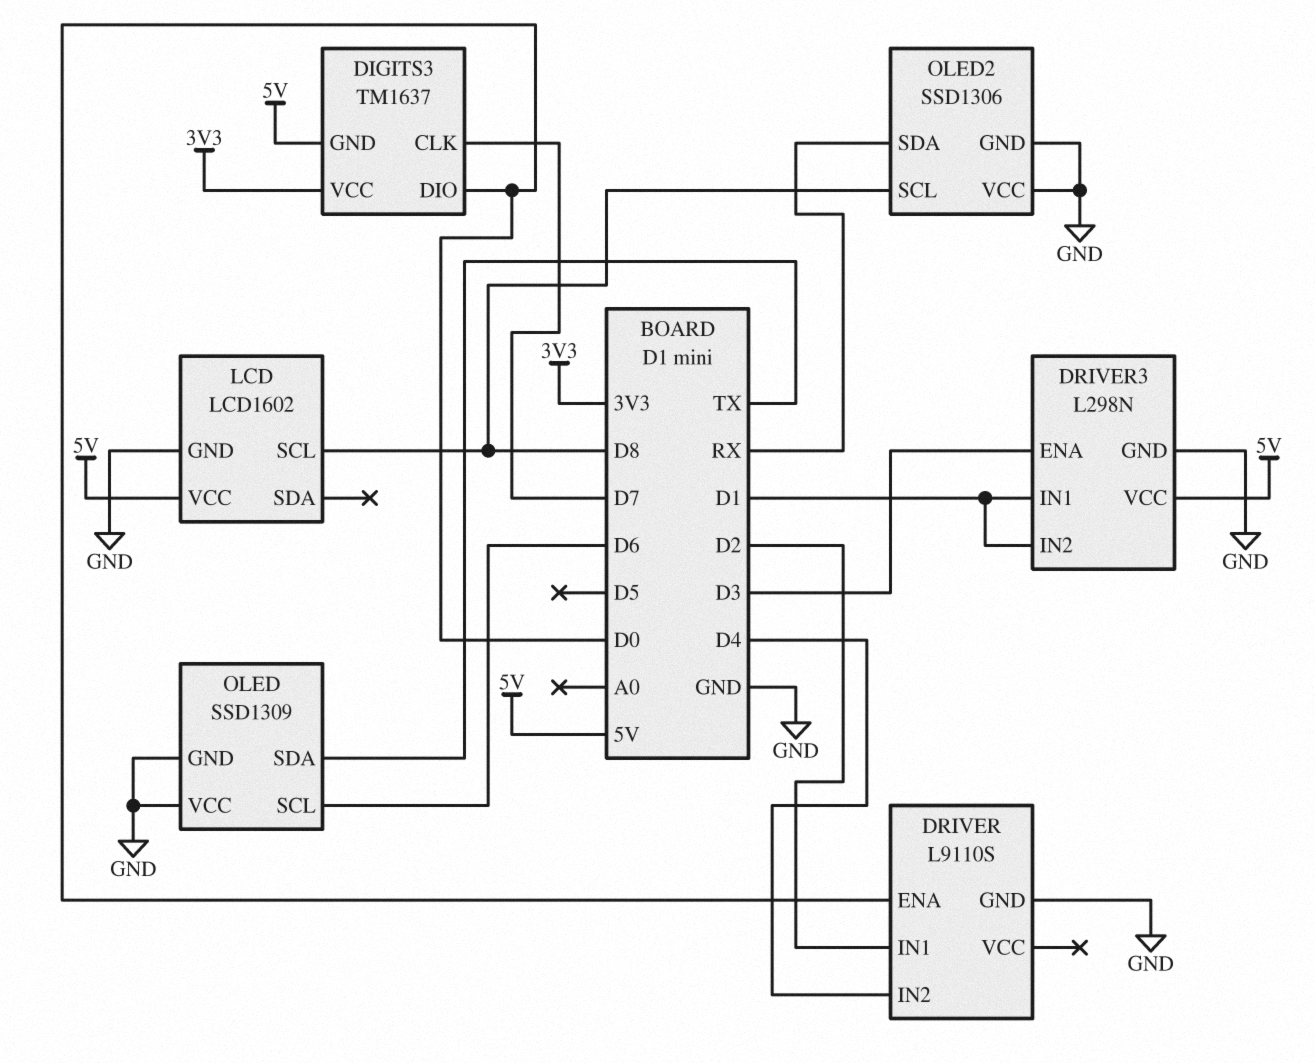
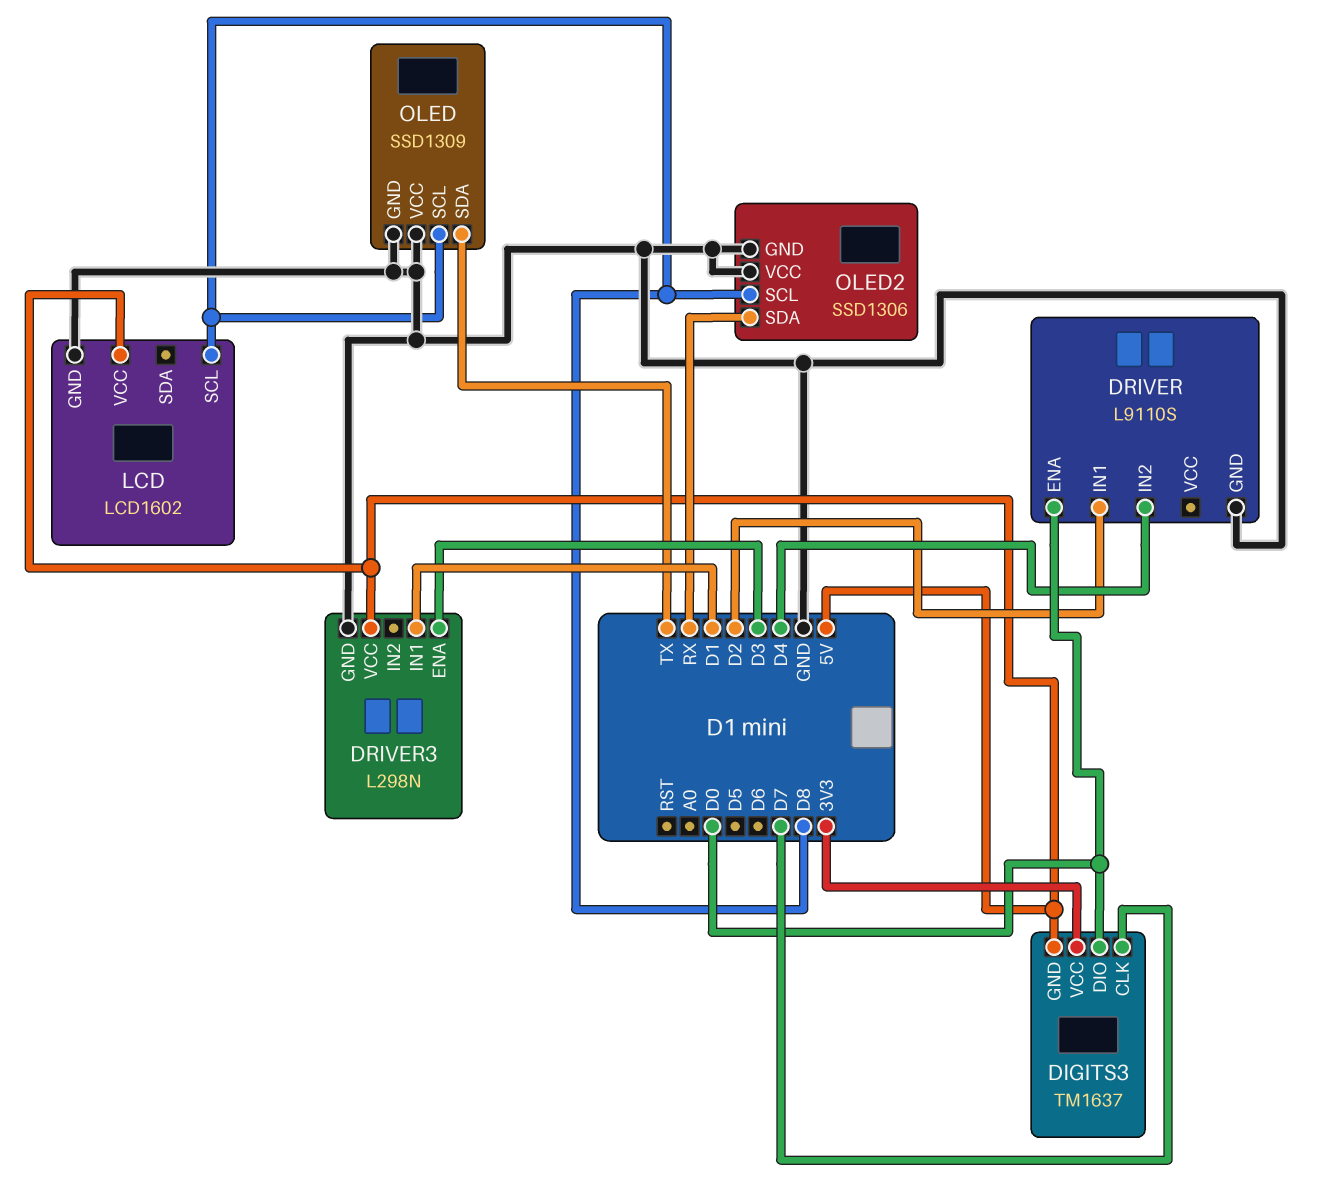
DRIVER3 pin IN2: D1 -> none
OLED pin SCL: D6 -> D8

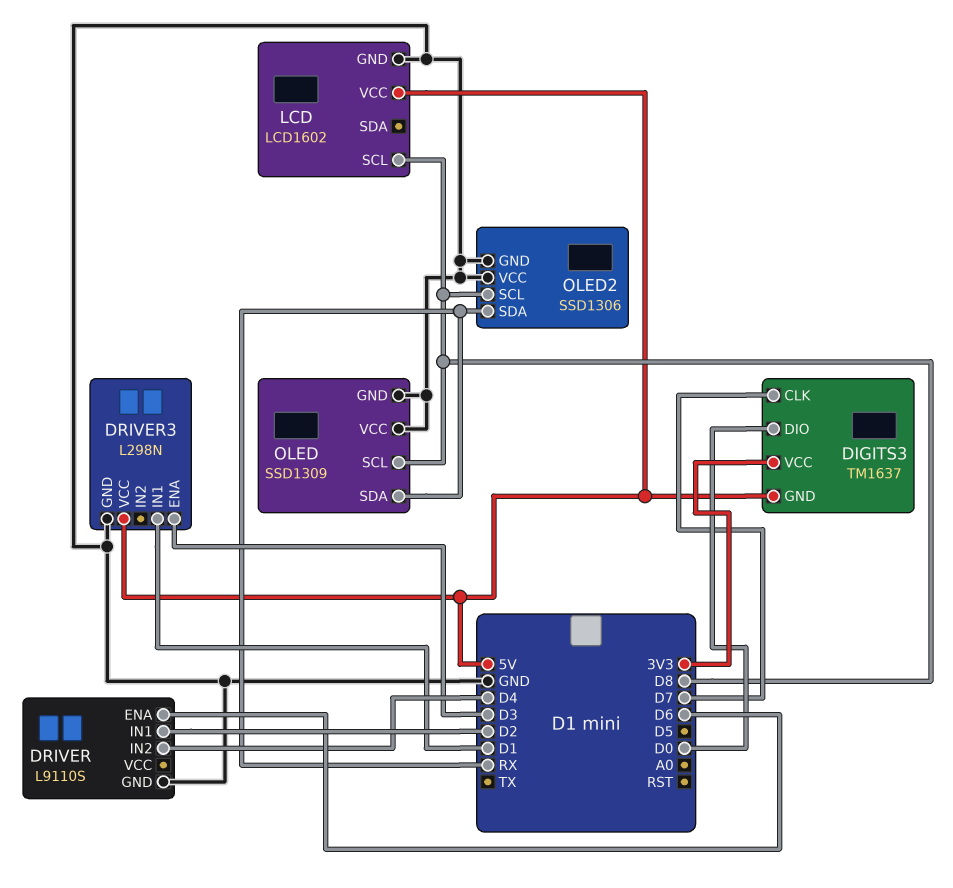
DRIVER pin ENA: D0 -> D6
OLED pin SDA: TX -> RX

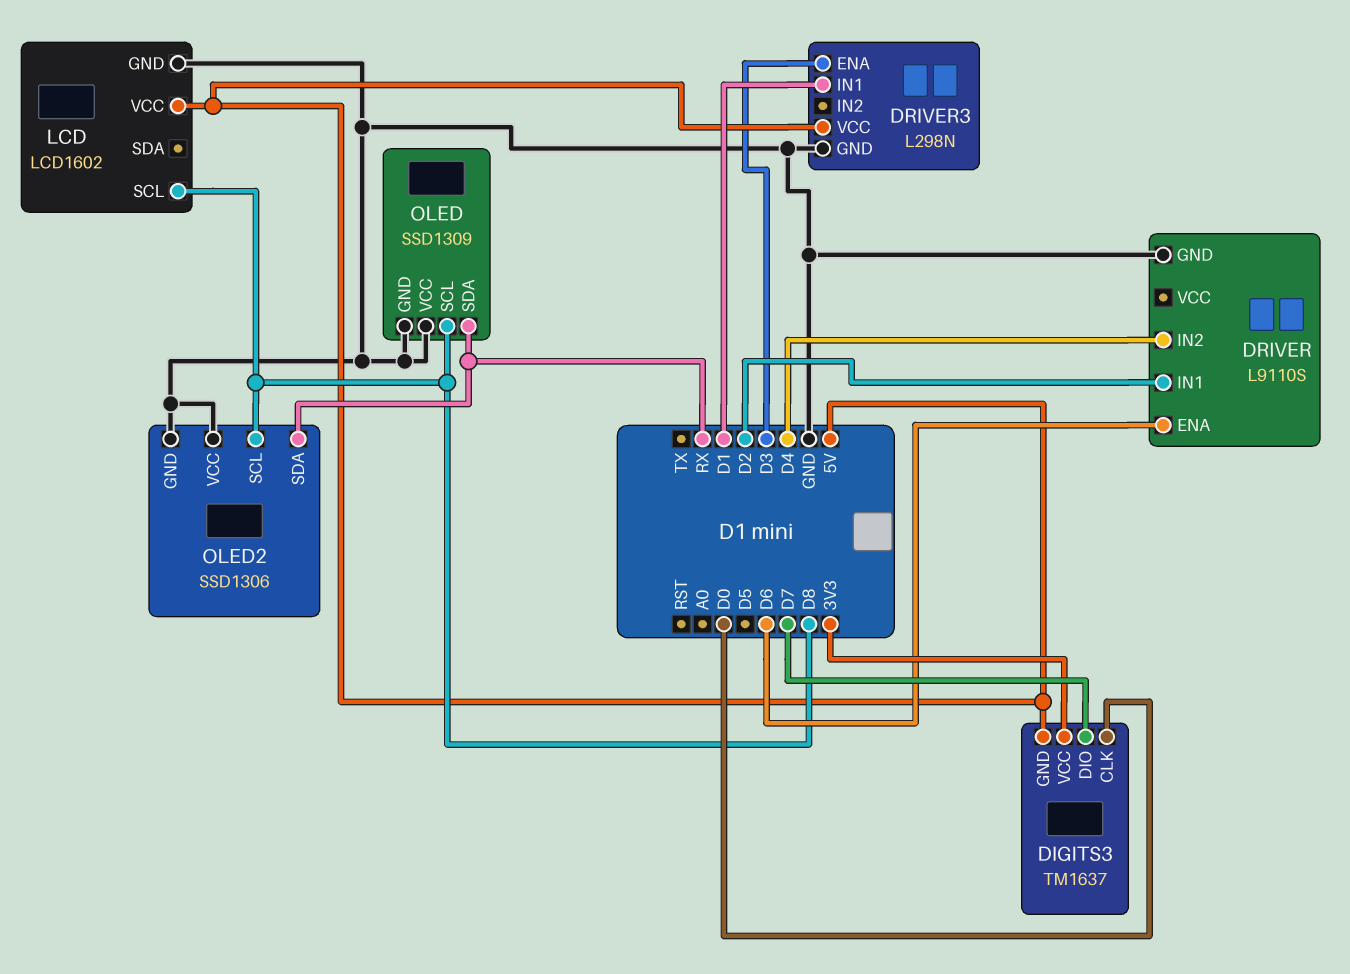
DIGITS3 pin CLK: D7 -> D0
DIGITS3 pin DIO: D0 -> D7

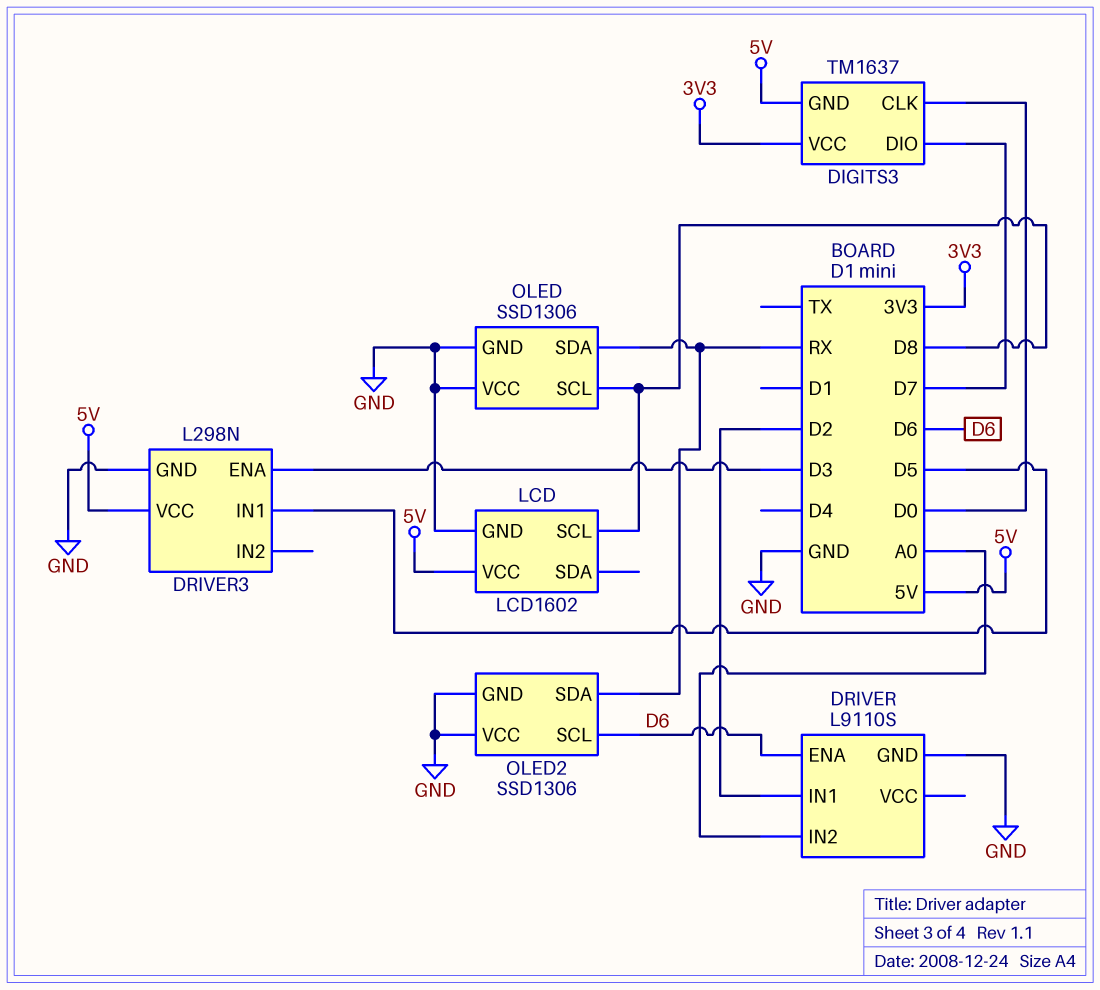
DRIVER pin IN2: D4 -> A0
DRIVER3 pin IN1: D1 -> D5
OLED: SSD1309 -> SSD1306
OLED2 pin SCL: D8 -> D6

